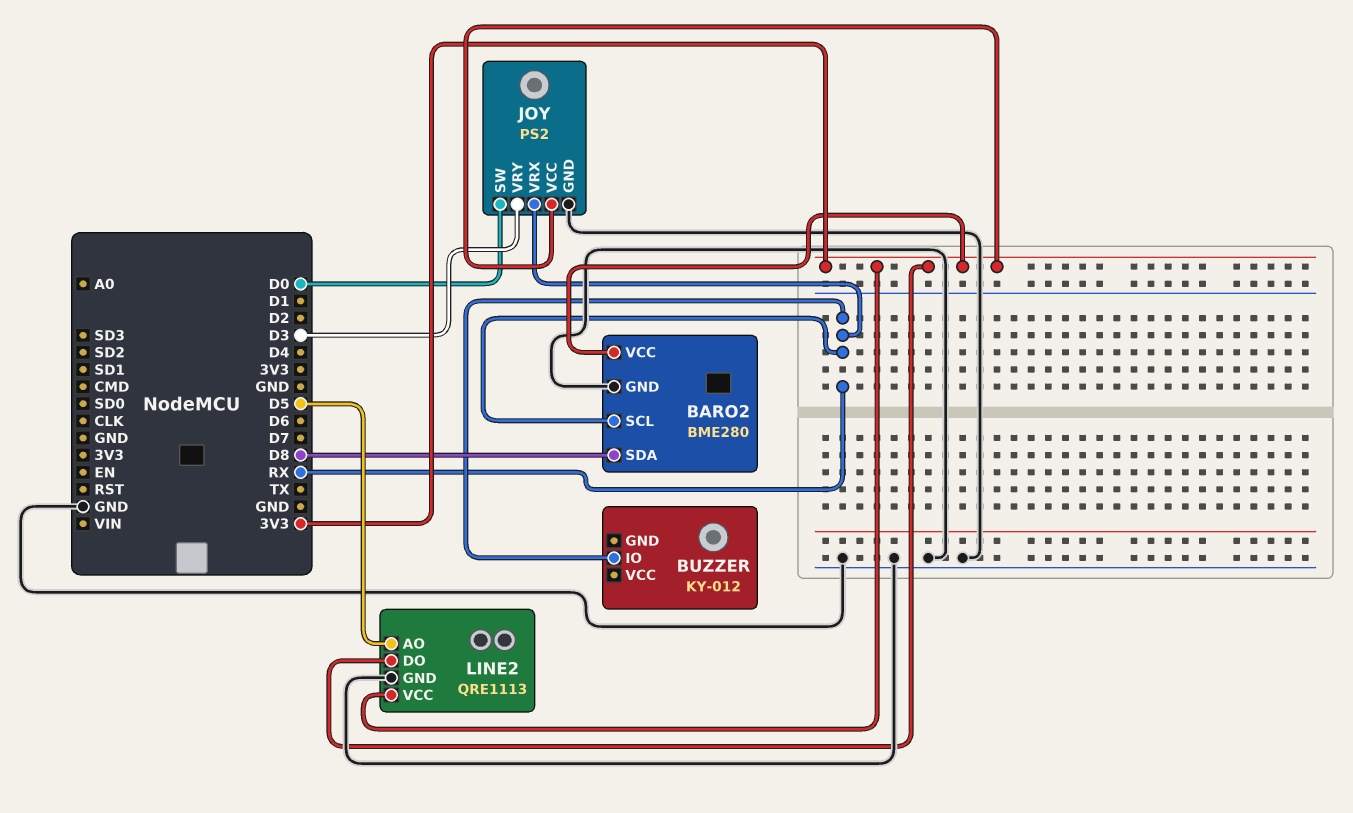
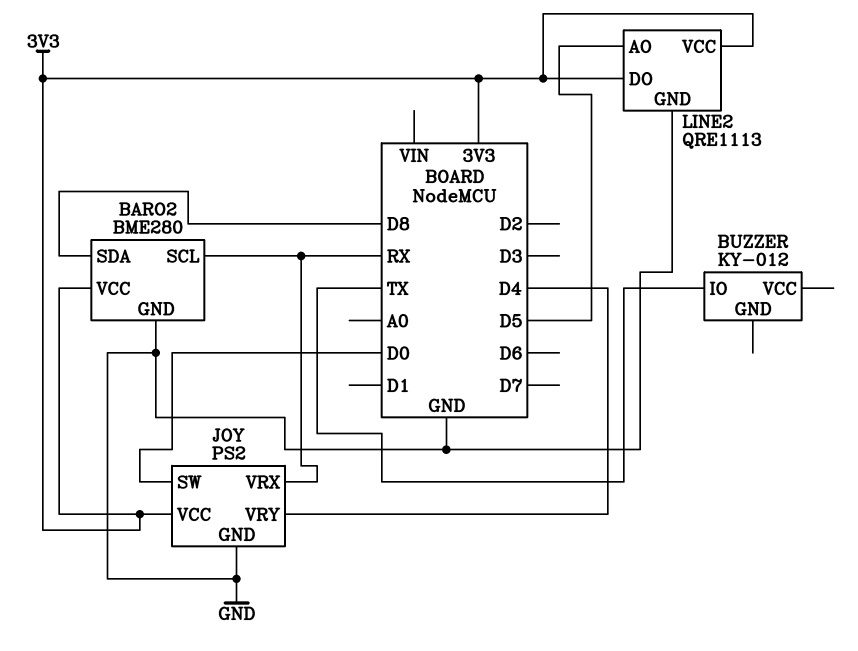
BUZZER pin IO: RX -> TX
JOY pin VRY: D3 -> D4

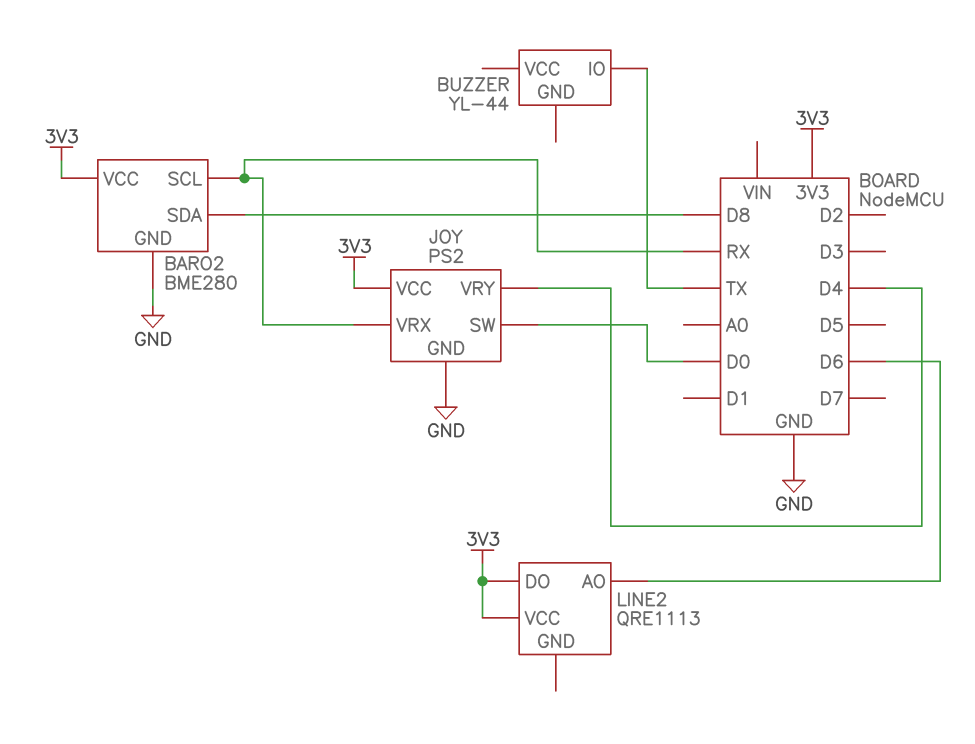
BUZZER: KY-012 -> YL-44
LINE2 pin AO: D5 -> D6
LINE2 pin GND: GND -> none

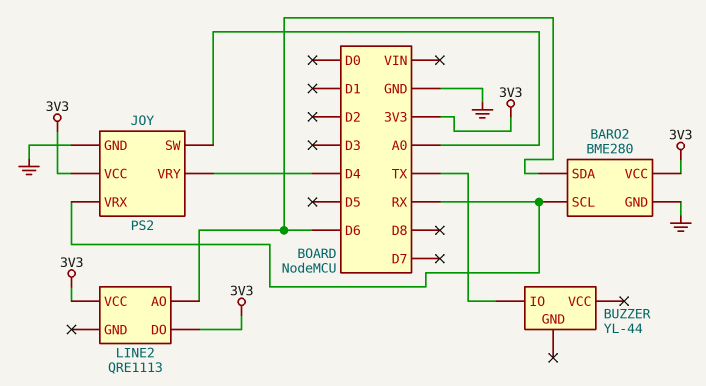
BARO2 pin SDA: D8 -> D6
JOY pin SW: D0 -> A0

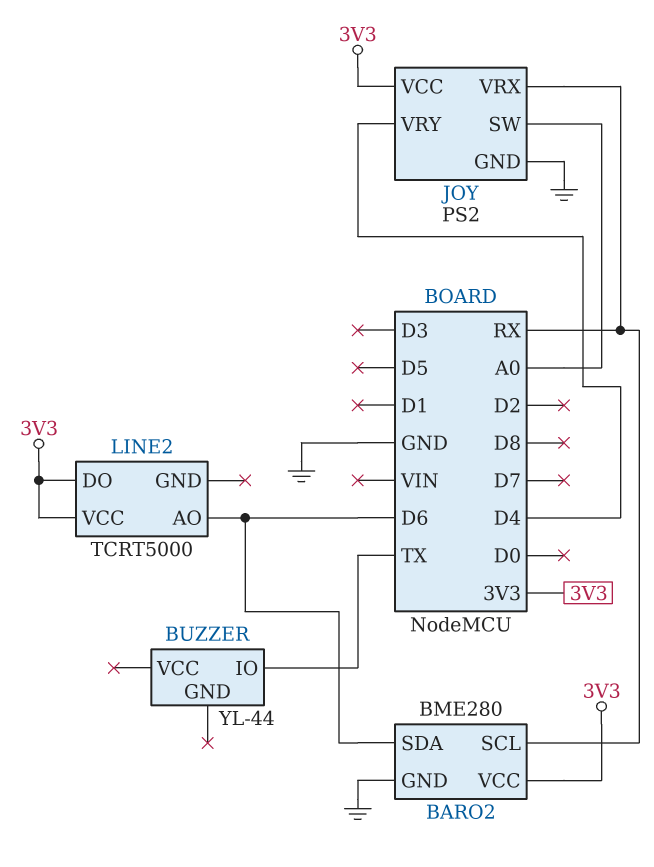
LINE2: QRE1113 -> TCRT5000

